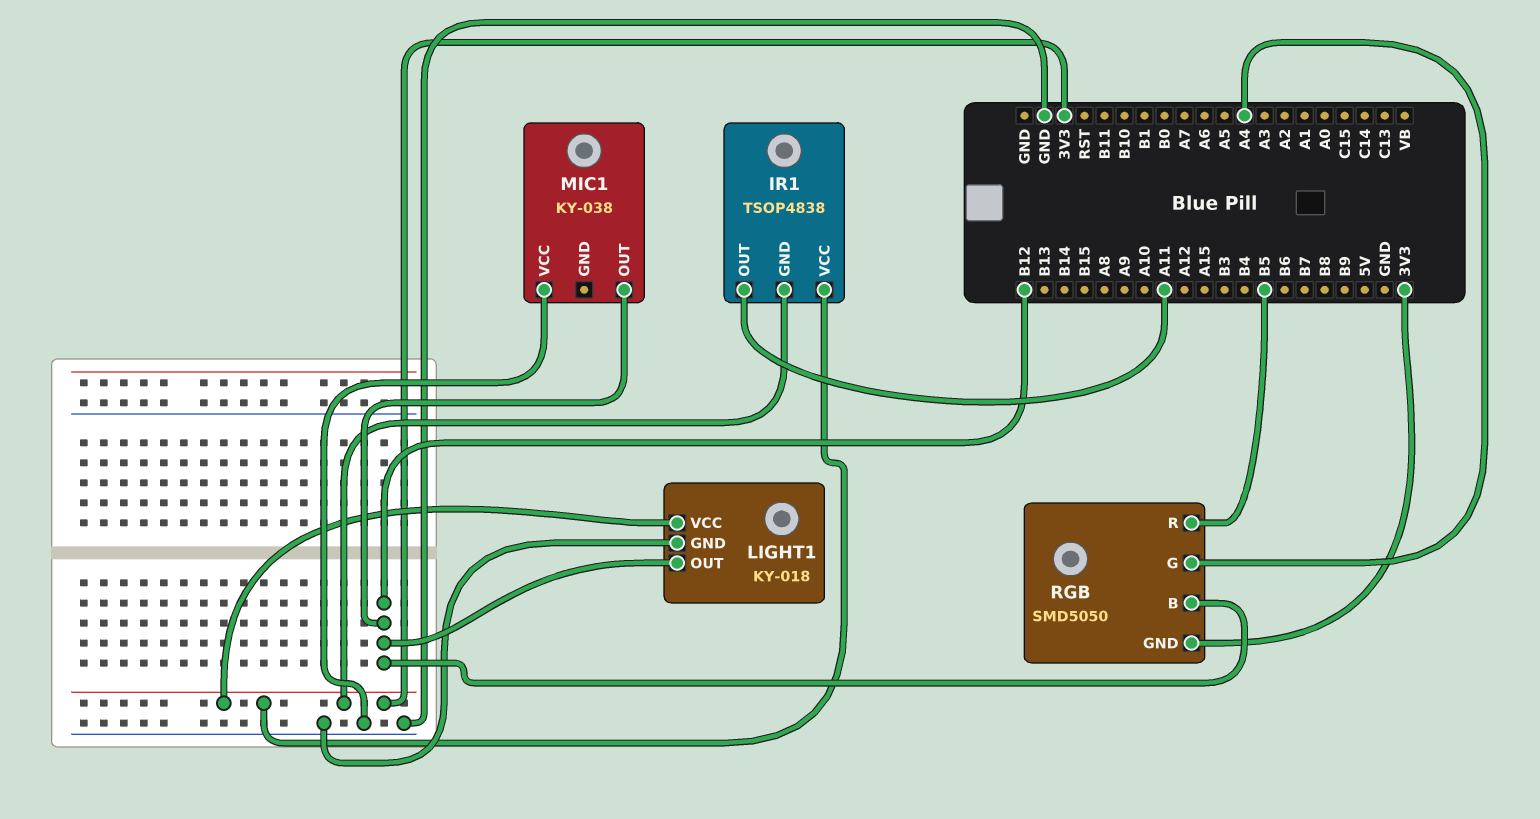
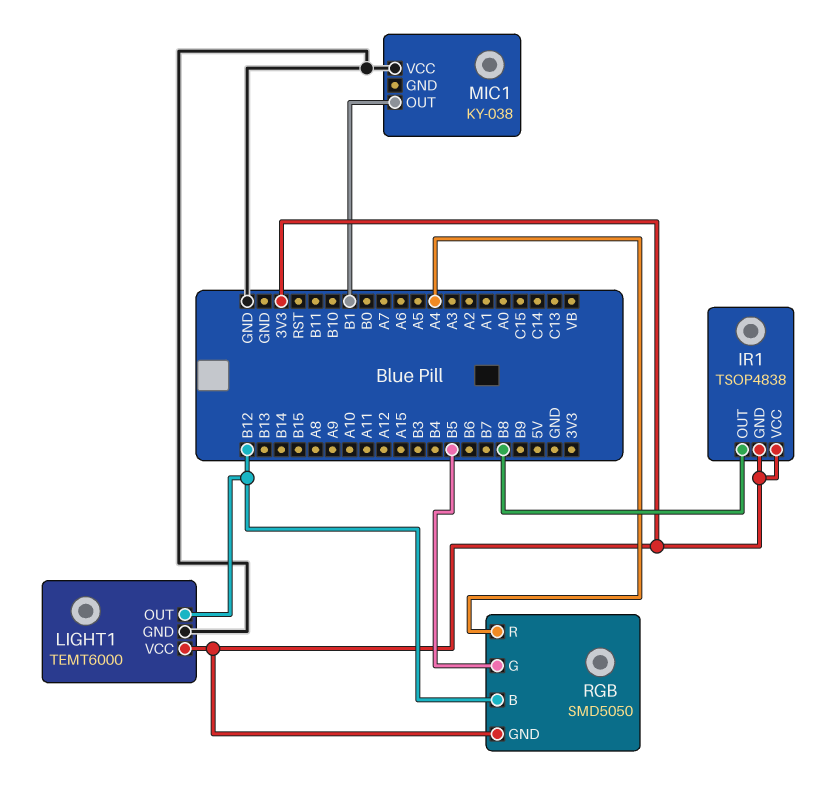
IR1 pin OUT: A11 -> B8
LIGHT1: KY-018 -> TEMT6000
MIC1 pin OUT: B12 -> B1
RGB pin G: A4 -> B5
RGB pin R: B5 -> A4

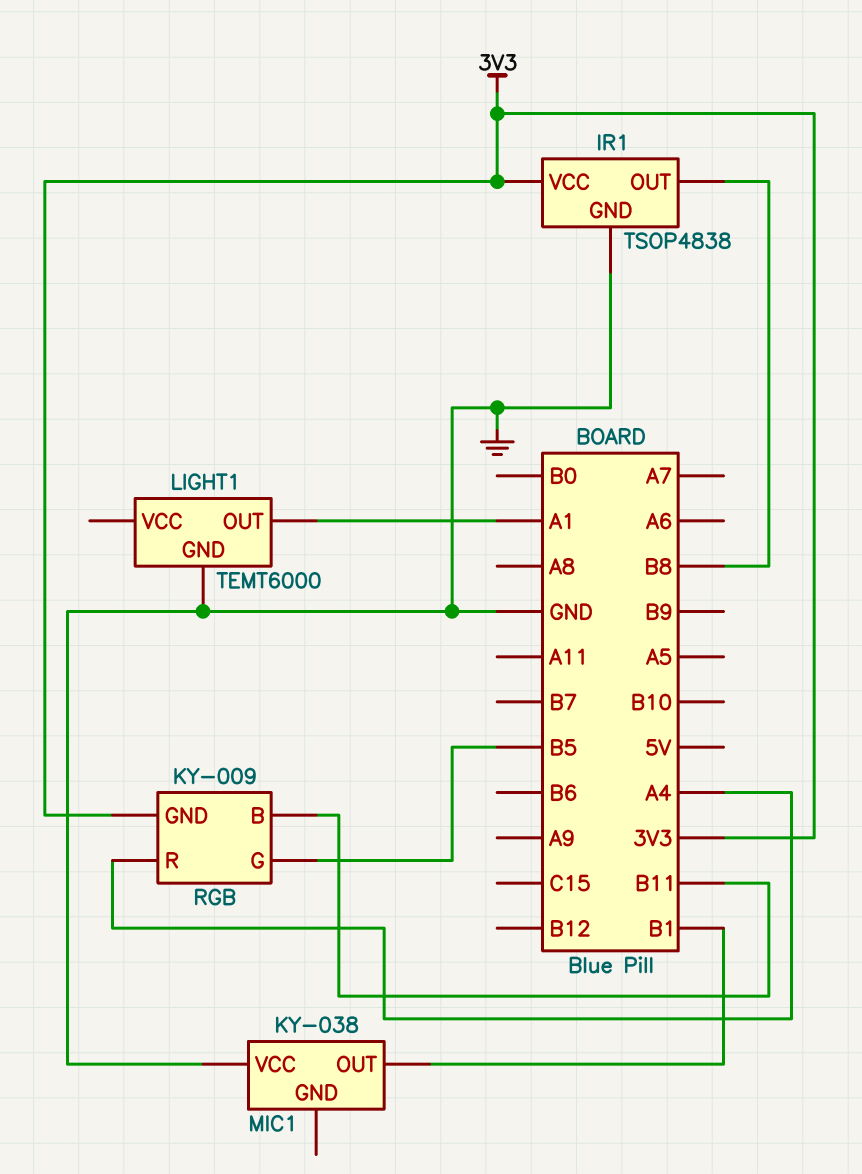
IR1 pin GND: 3V3 -> GND
LIGHT1 pin OUT: B12 -> A1
LIGHT1 pin VCC: 3V3 -> none
RGB: SMD5050 -> KY-009
RGB pin B: B12 -> B11

